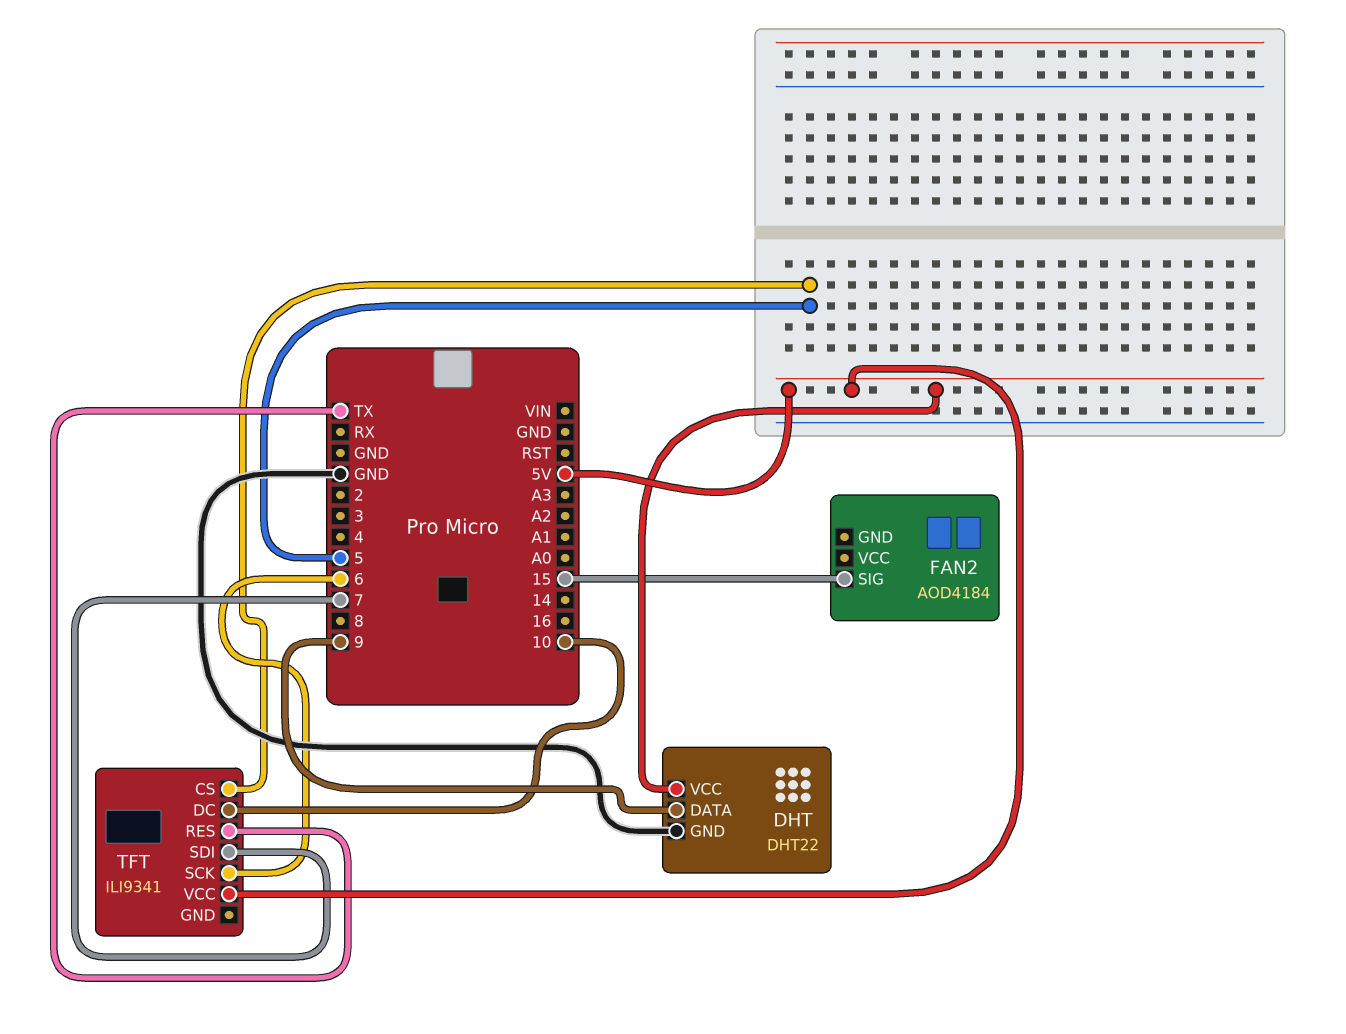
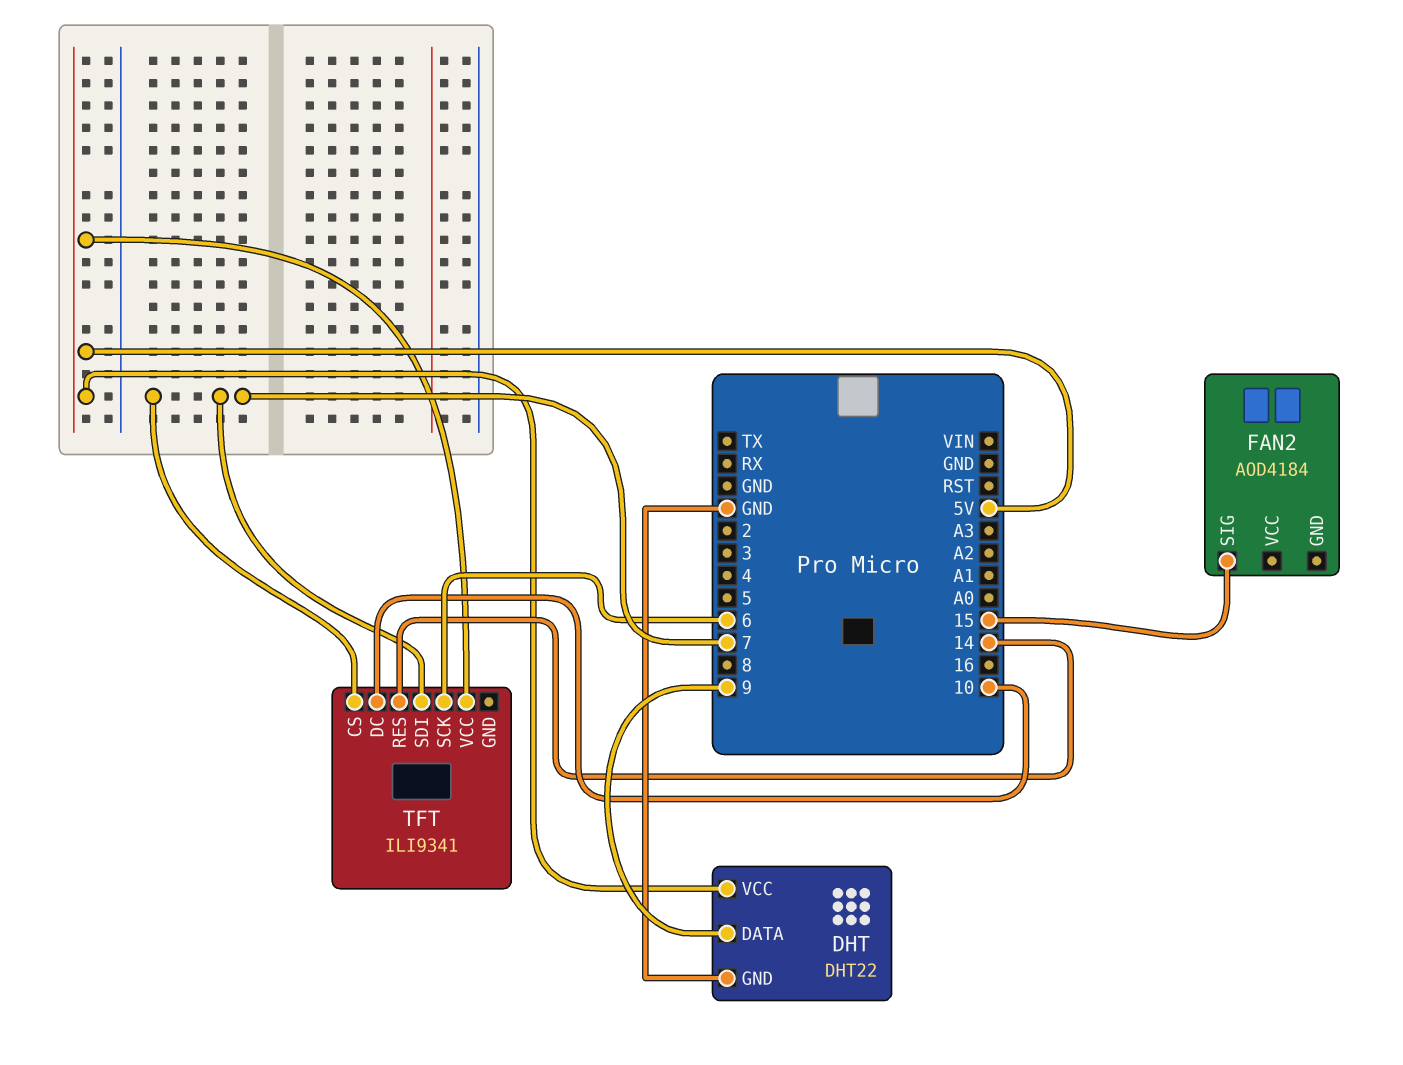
TFT pin CS: 5 -> 7
TFT pin RES: TX -> 14

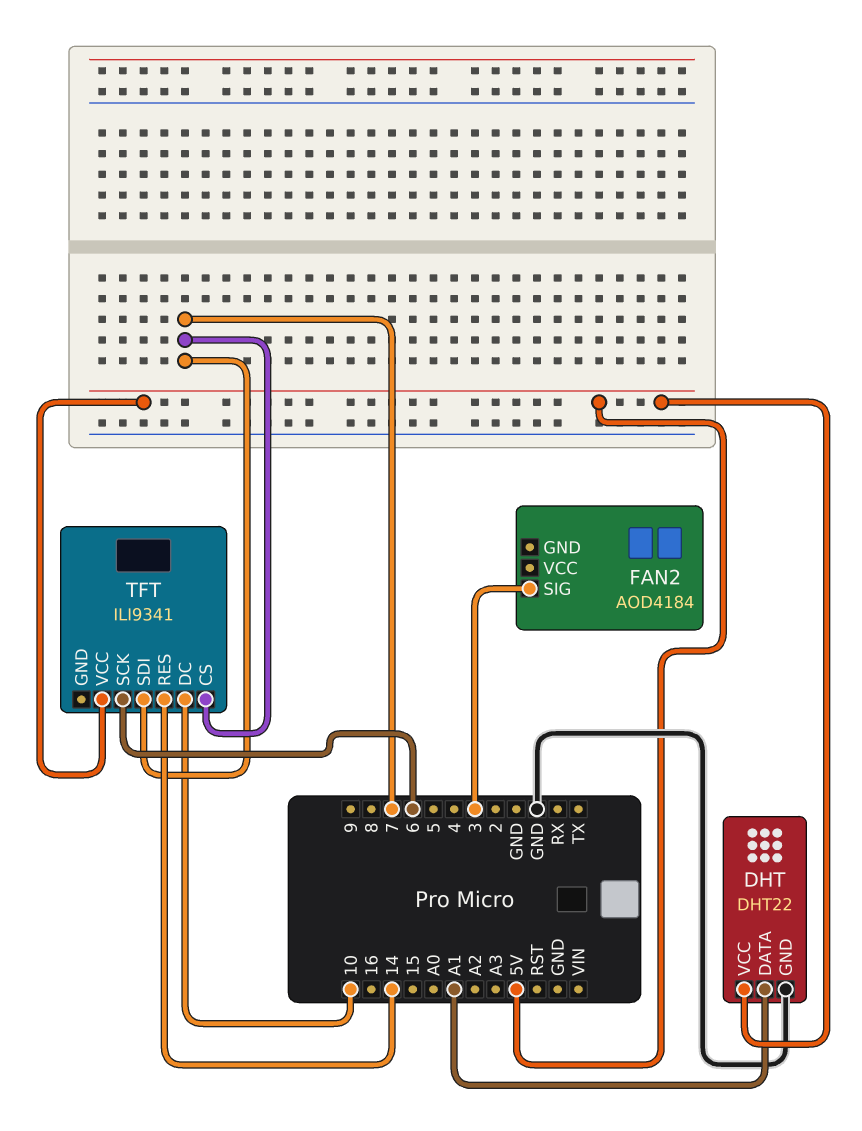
DHT pin DATA: 9 -> A1
FAN2 pin SIG: 15 -> 3

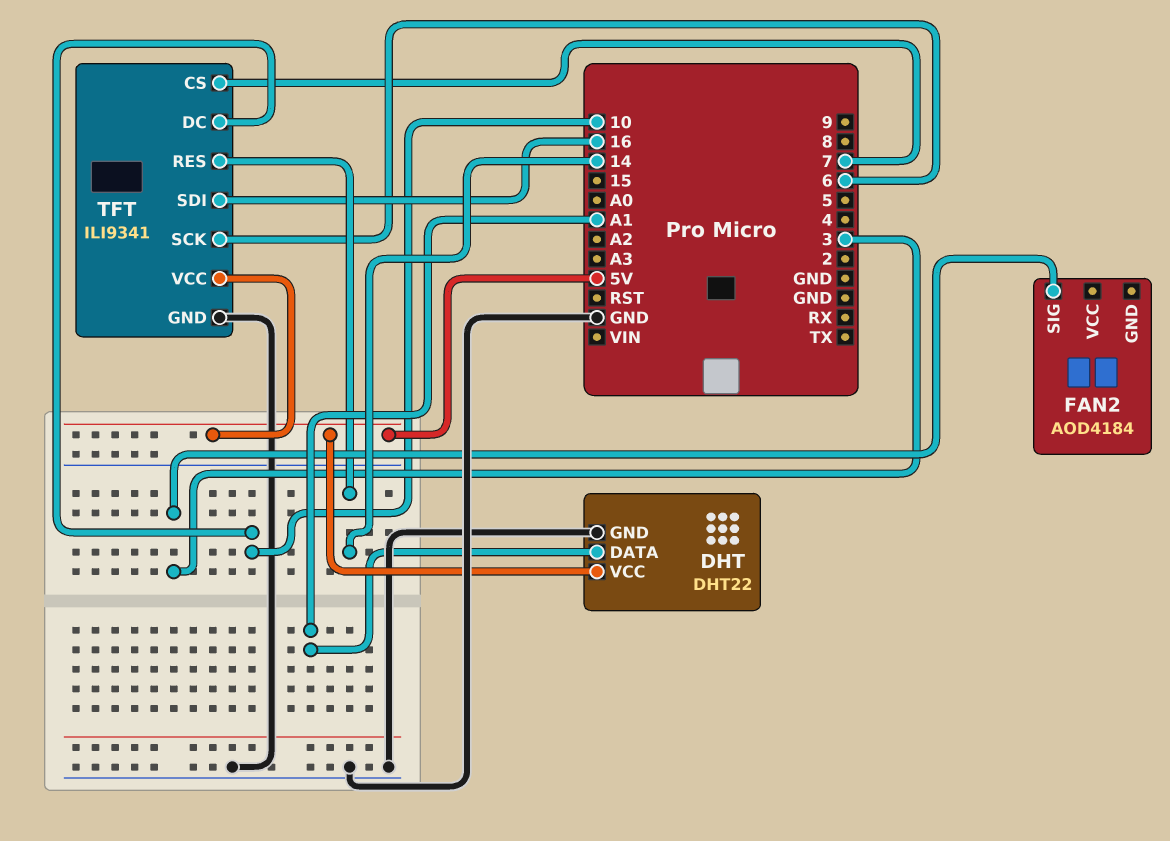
TFT pin GND: none -> GND
TFT pin SDI: 7 -> 16

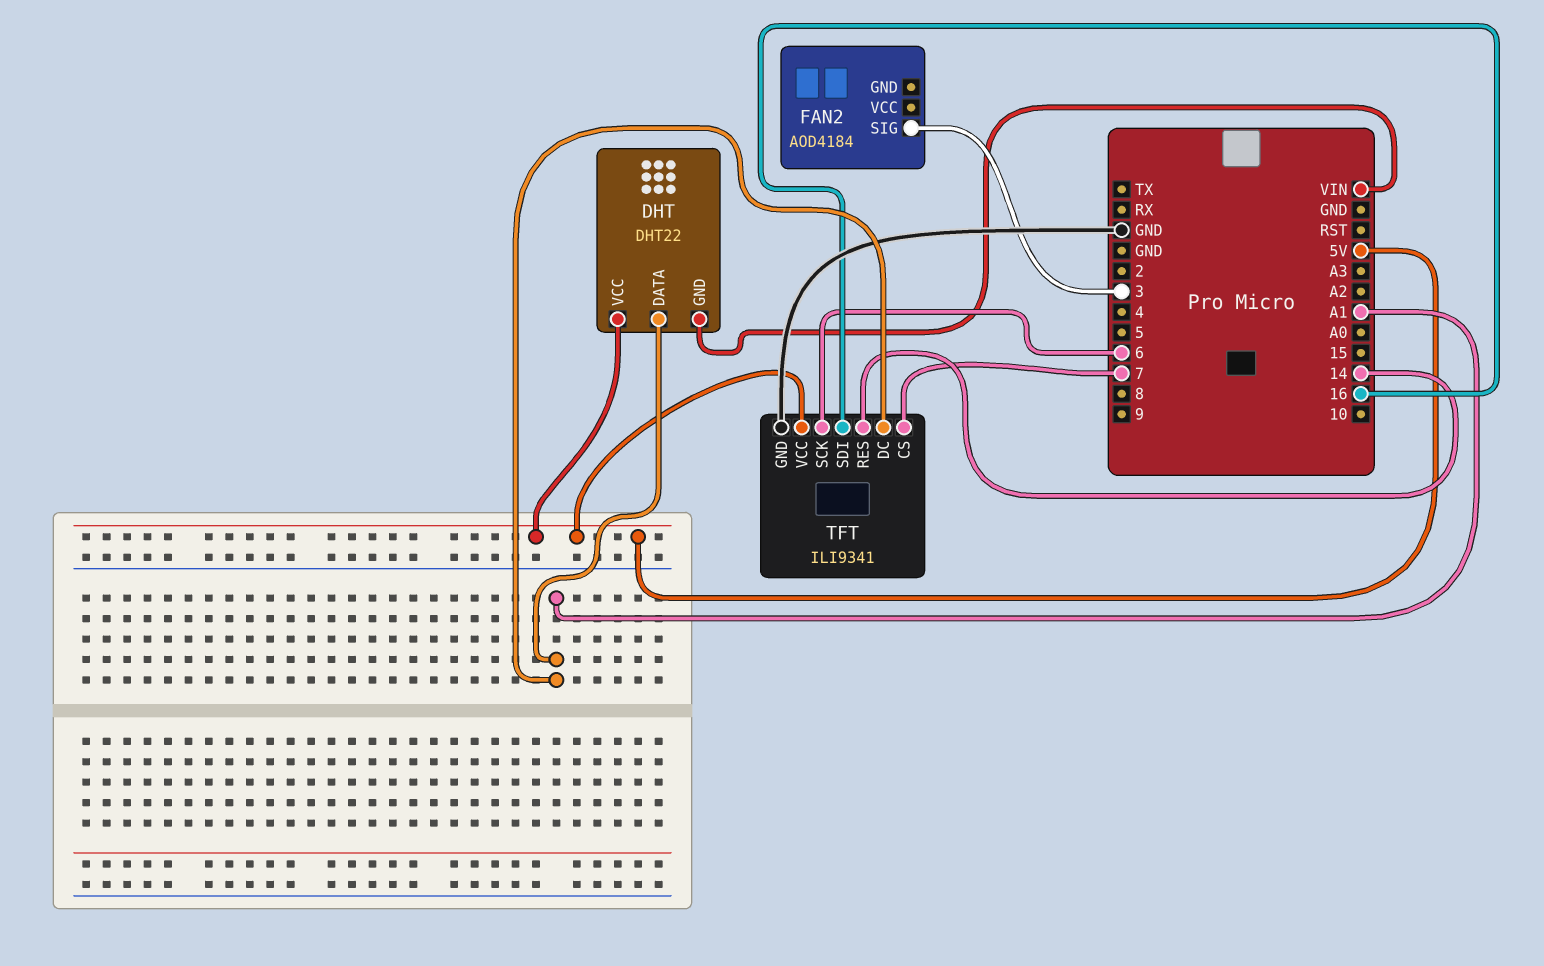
DHT pin GND: GND -> VIN
TFT pin DC: 10 -> A1

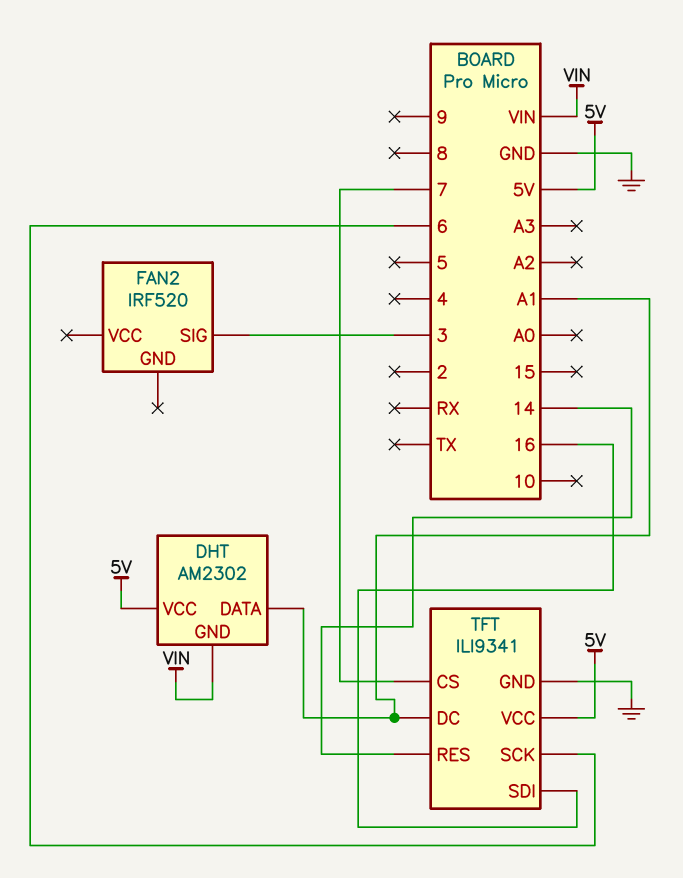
DHT: DHT22 -> AM2302
FAN2: AOD4184 -> IRF520

